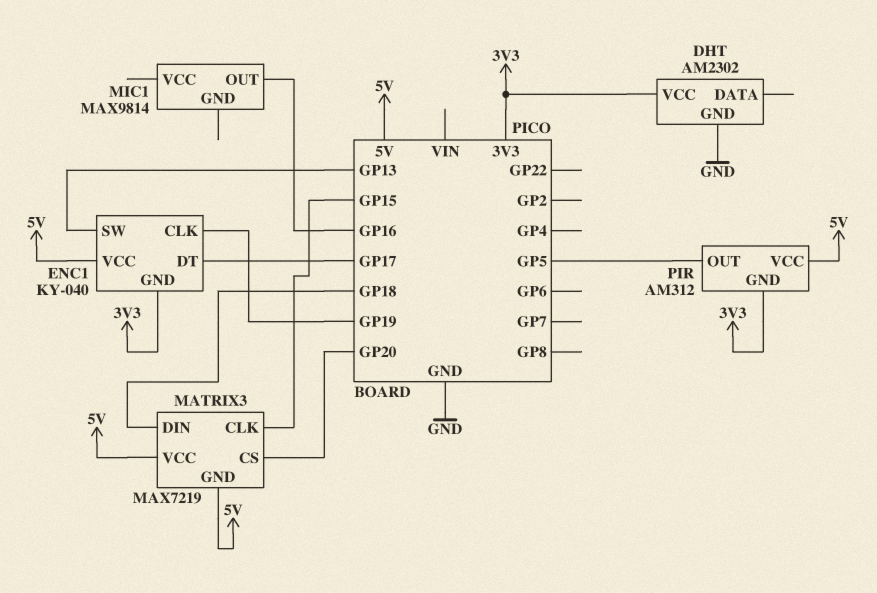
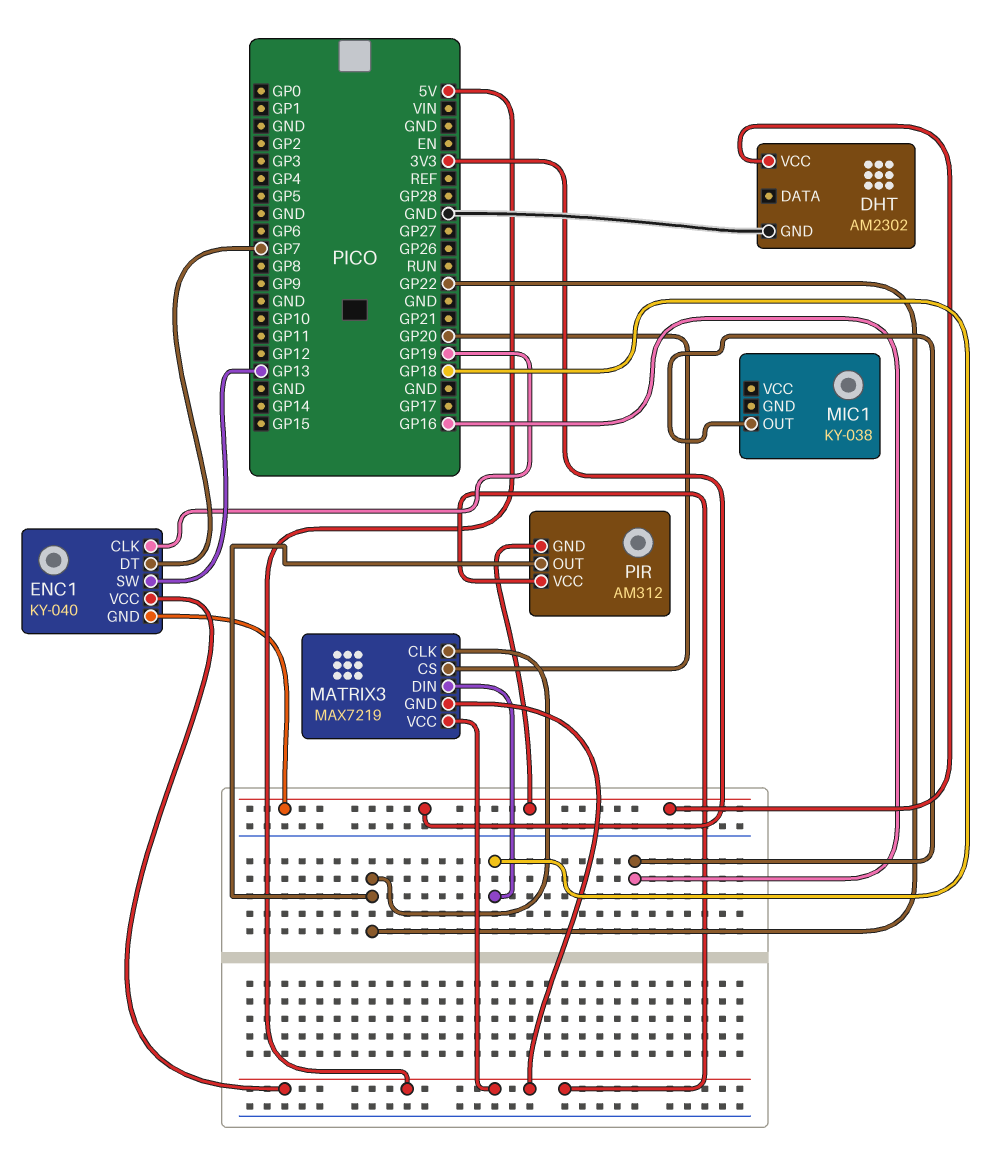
ENC1 pin DT: GP17 -> GP7
MATRIX3 pin CLK: GP15 -> GP22
MIC1: MAX9814 -> KY-038
PIR pin OUT: GP5 -> GP22

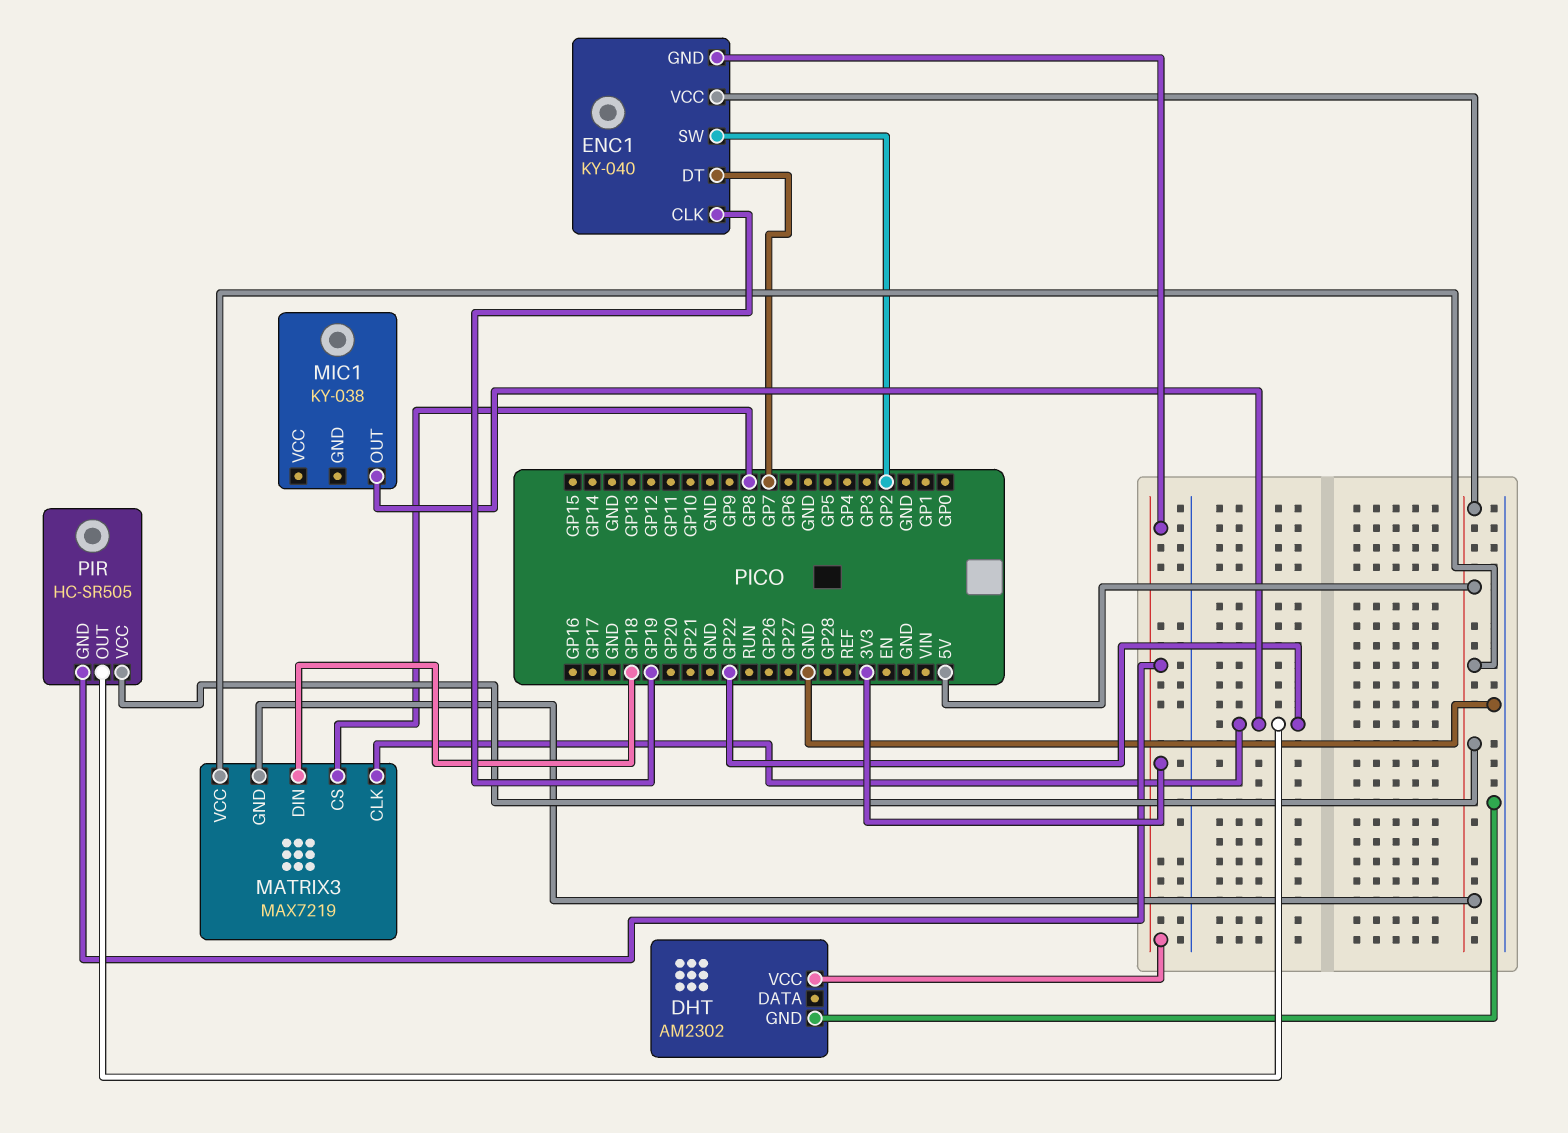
ENC1 pin SW: GP13 -> GP2
MATRIX3 pin CS: GP20 -> GP8
MIC1 pin OUT: GP16 -> GP22
PIR: AM312 -> HC-SR505

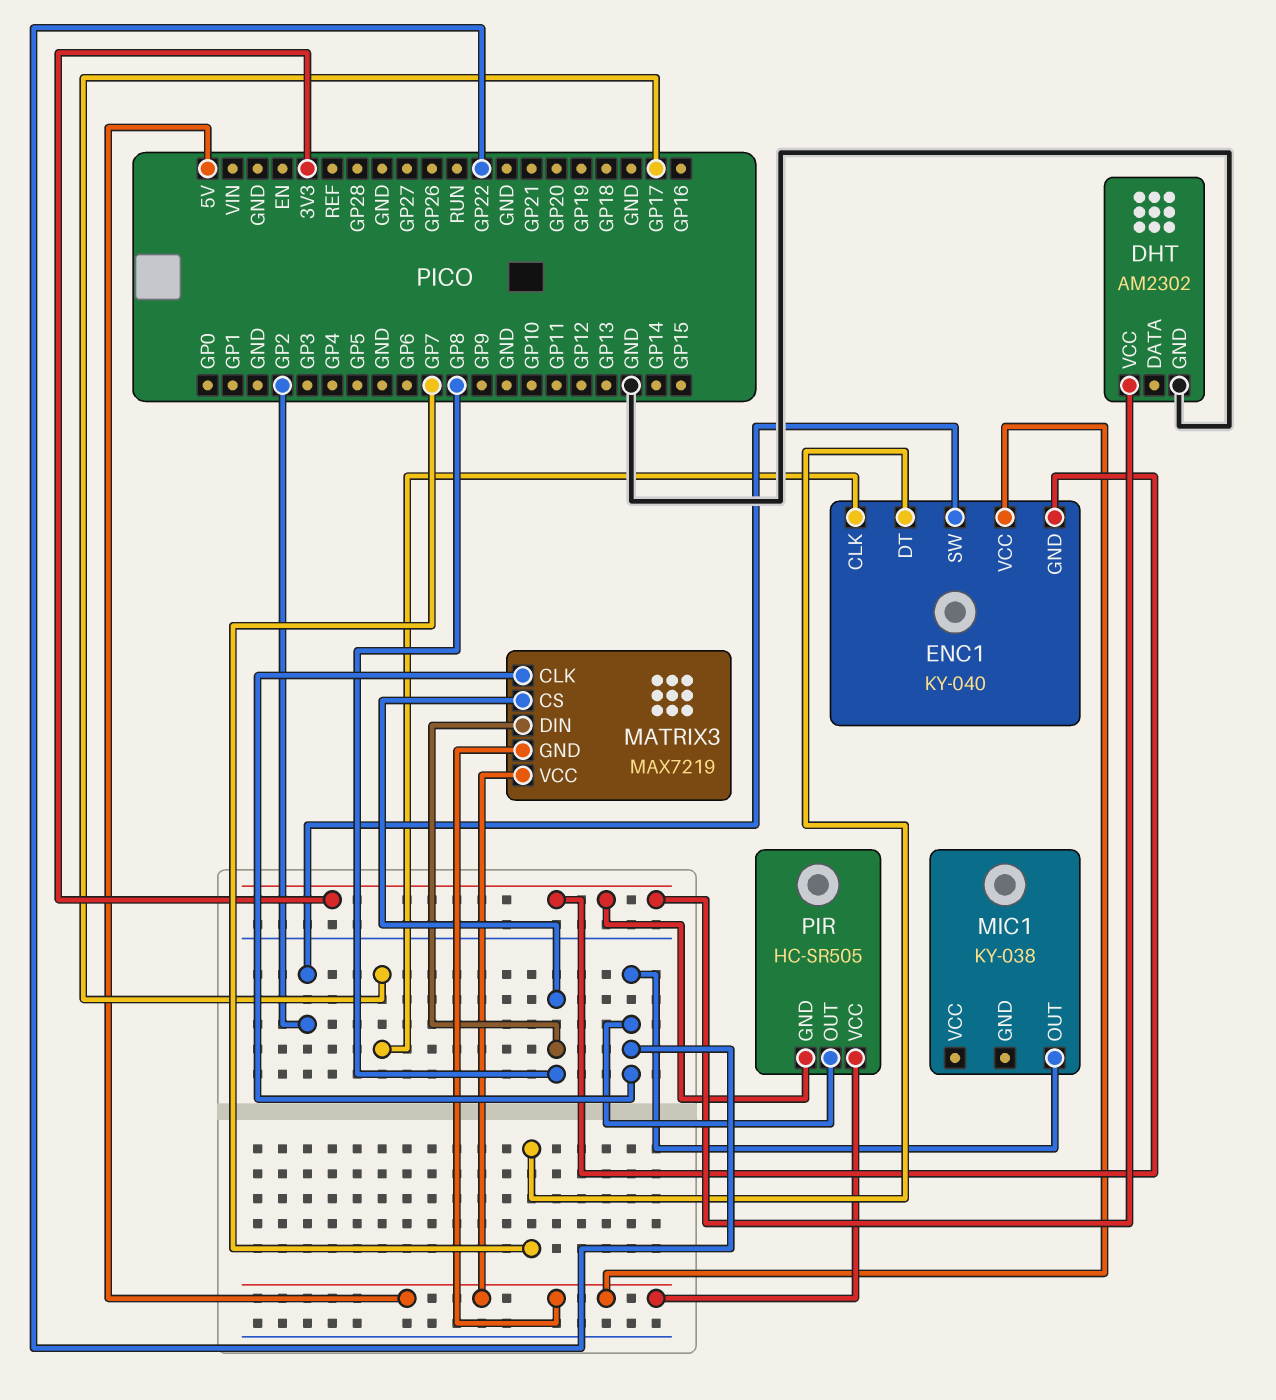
ENC1 pin CLK: GP19 -> GP17
MATRIX3 pin DIN: GP18 -> GP8

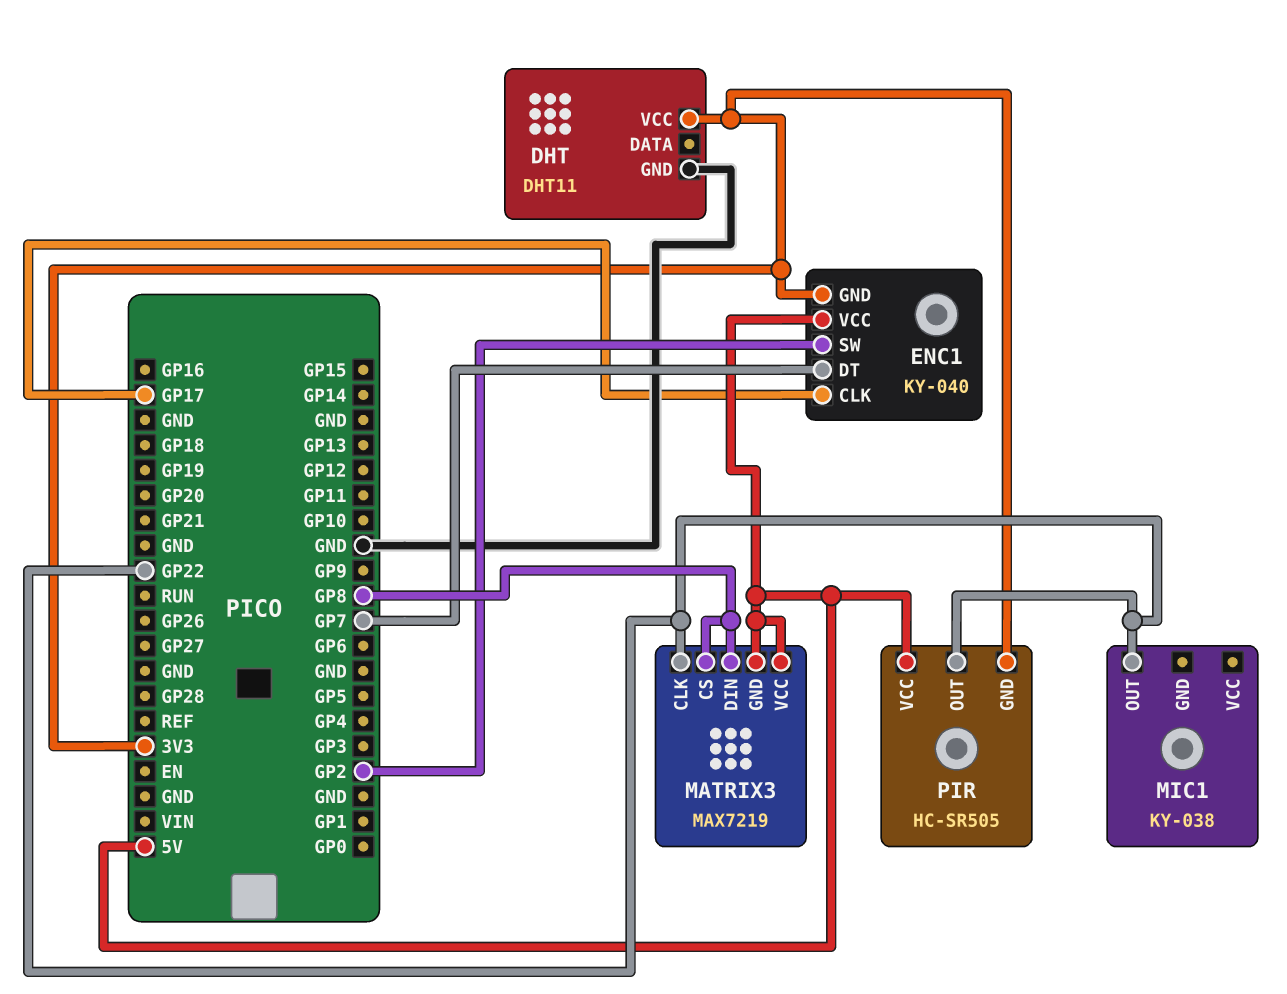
DHT: AM2302 -> DHT11

